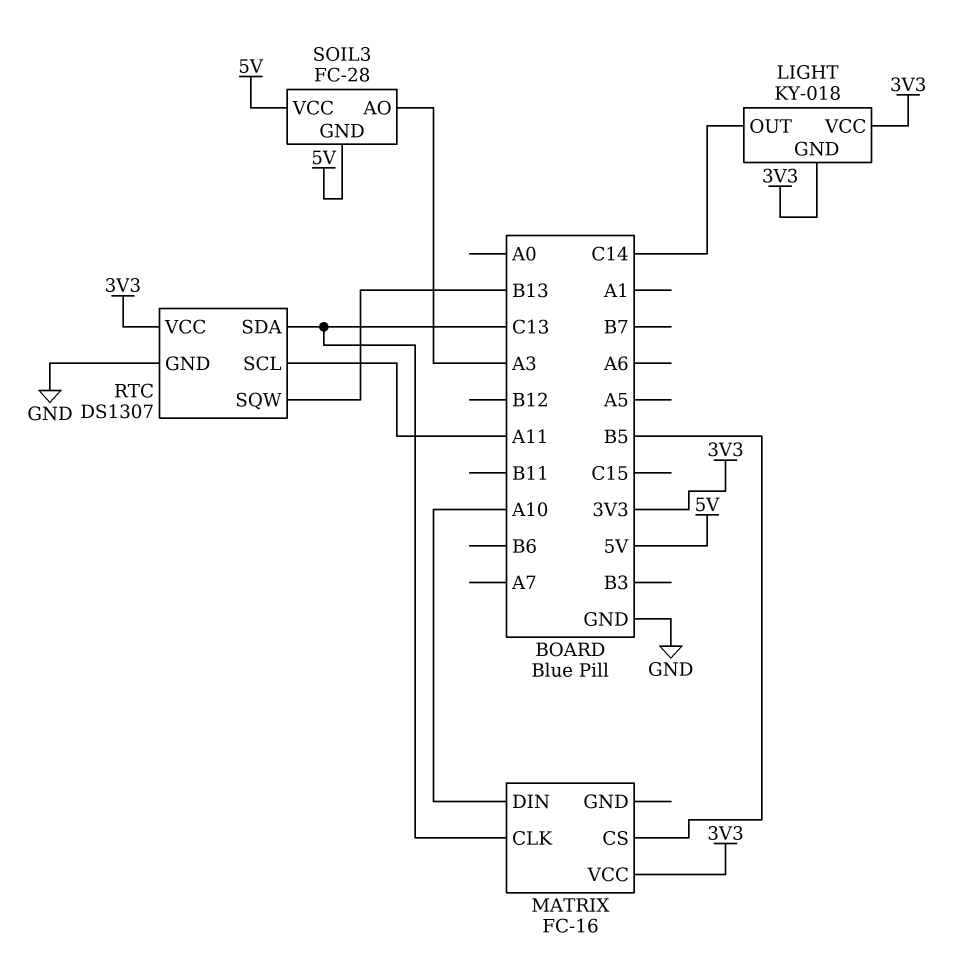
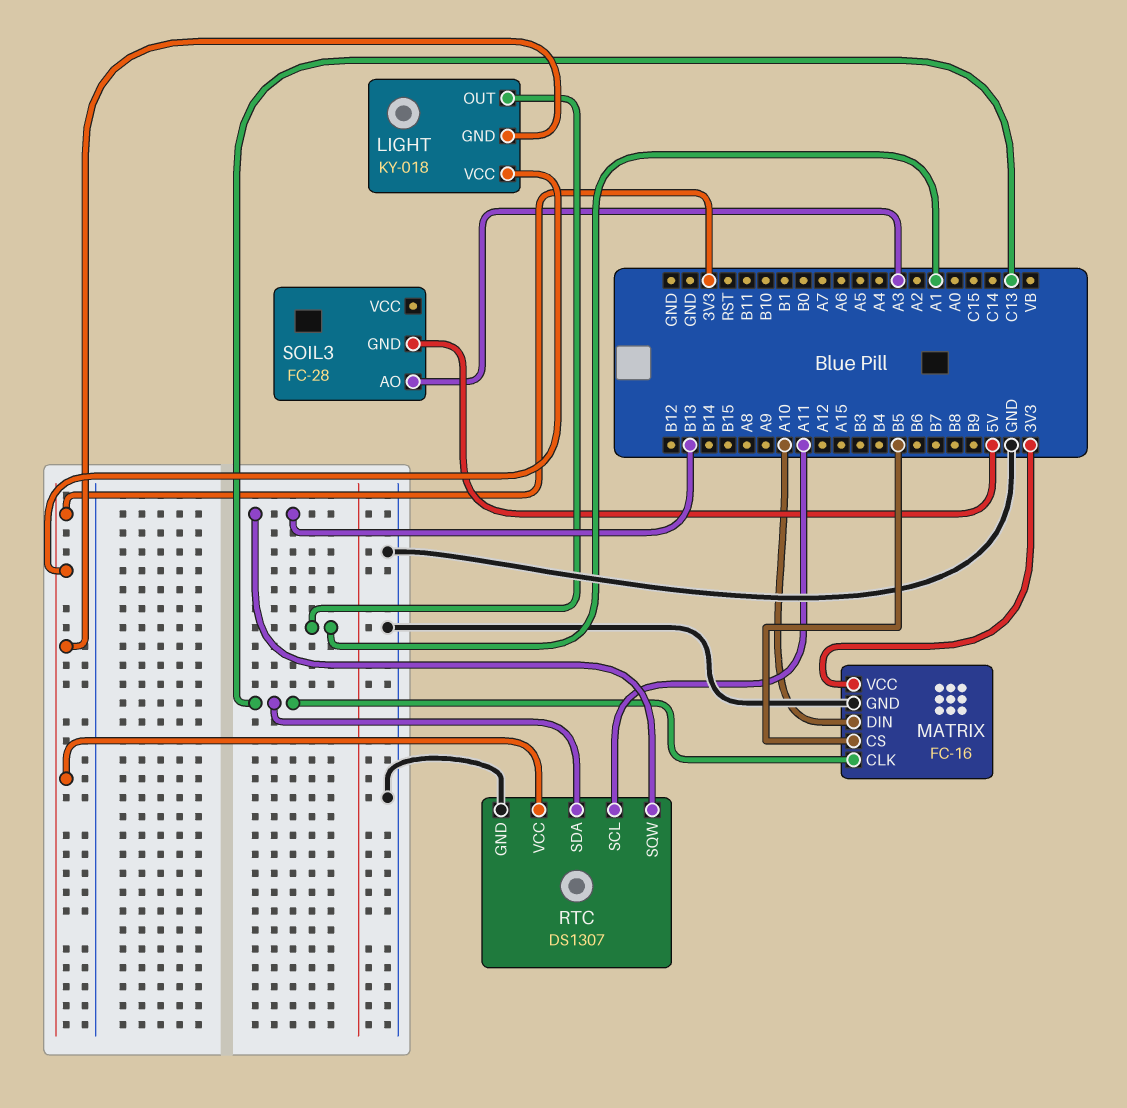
LIGHT pin OUT: C14 -> A1
MATRIX pin GND: none -> GND
SOIL3 pin VCC: 5V -> none

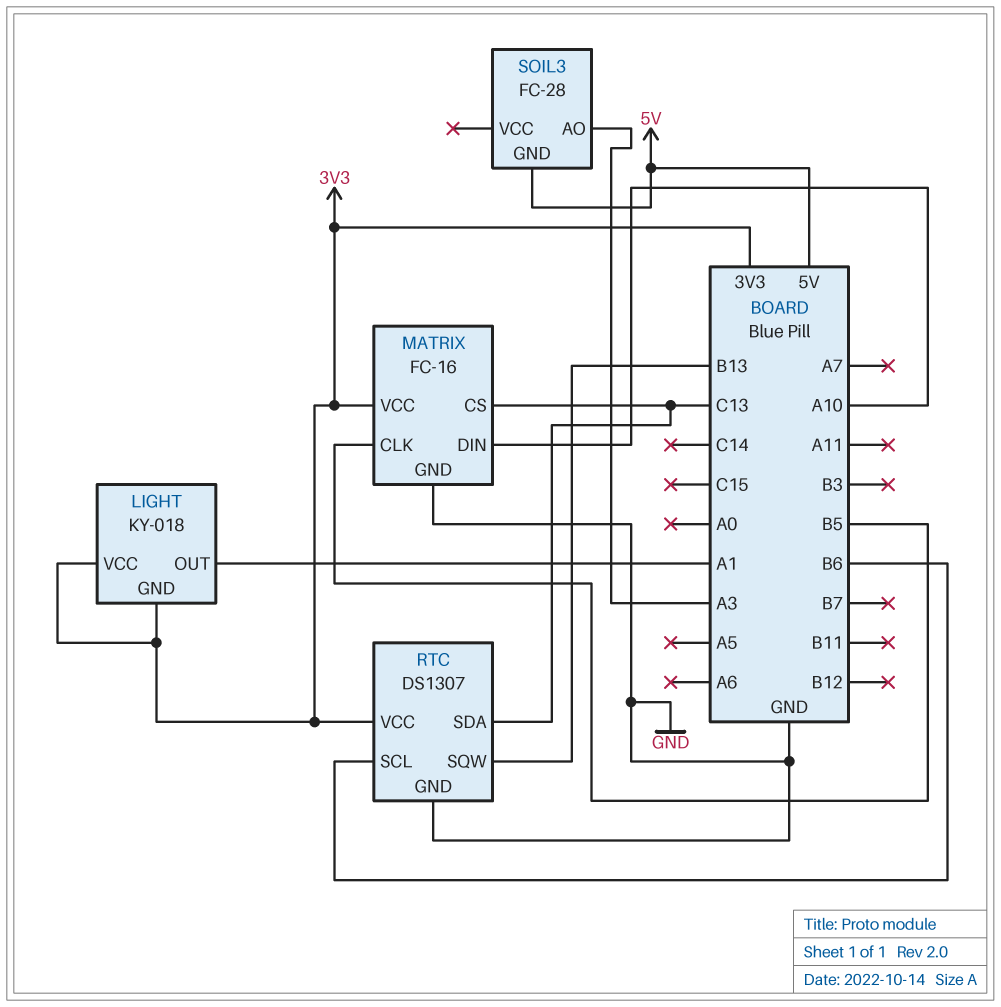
MATRIX pin CLK: C13 -> B5
MATRIX pin CS: B5 -> C13
RTC pin SCL: A11 -> B6

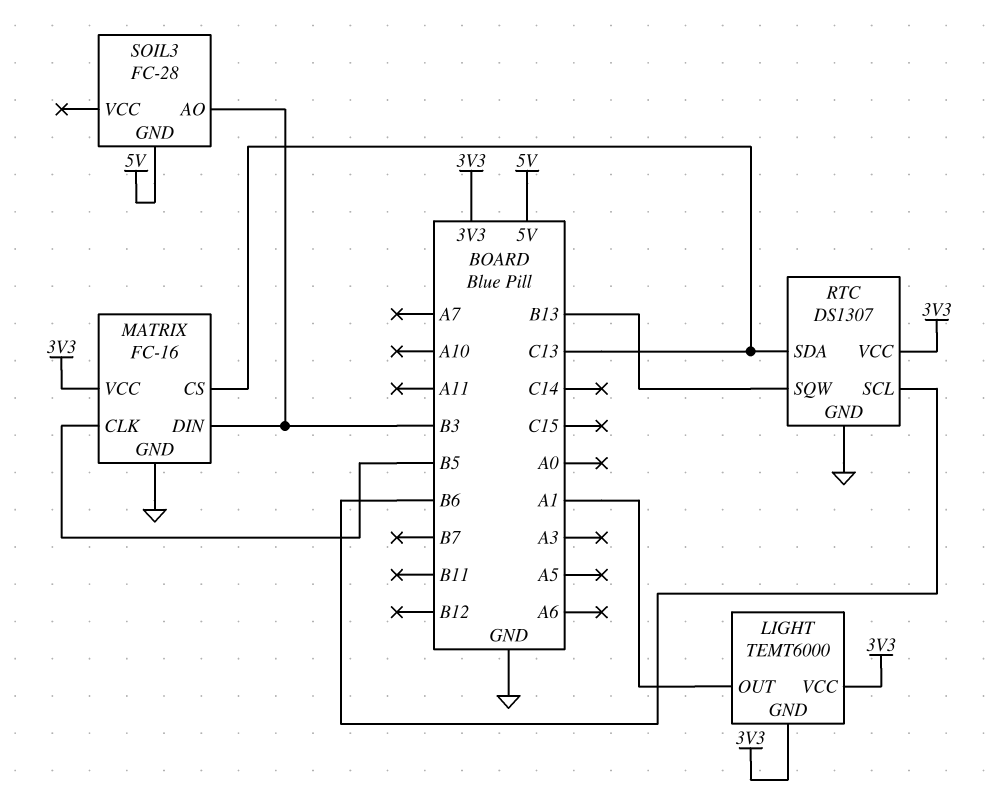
LIGHT: KY-018 -> TEMT6000
MATRIX pin DIN: A10 -> B3
SOIL3 pin AO: A3 -> B3

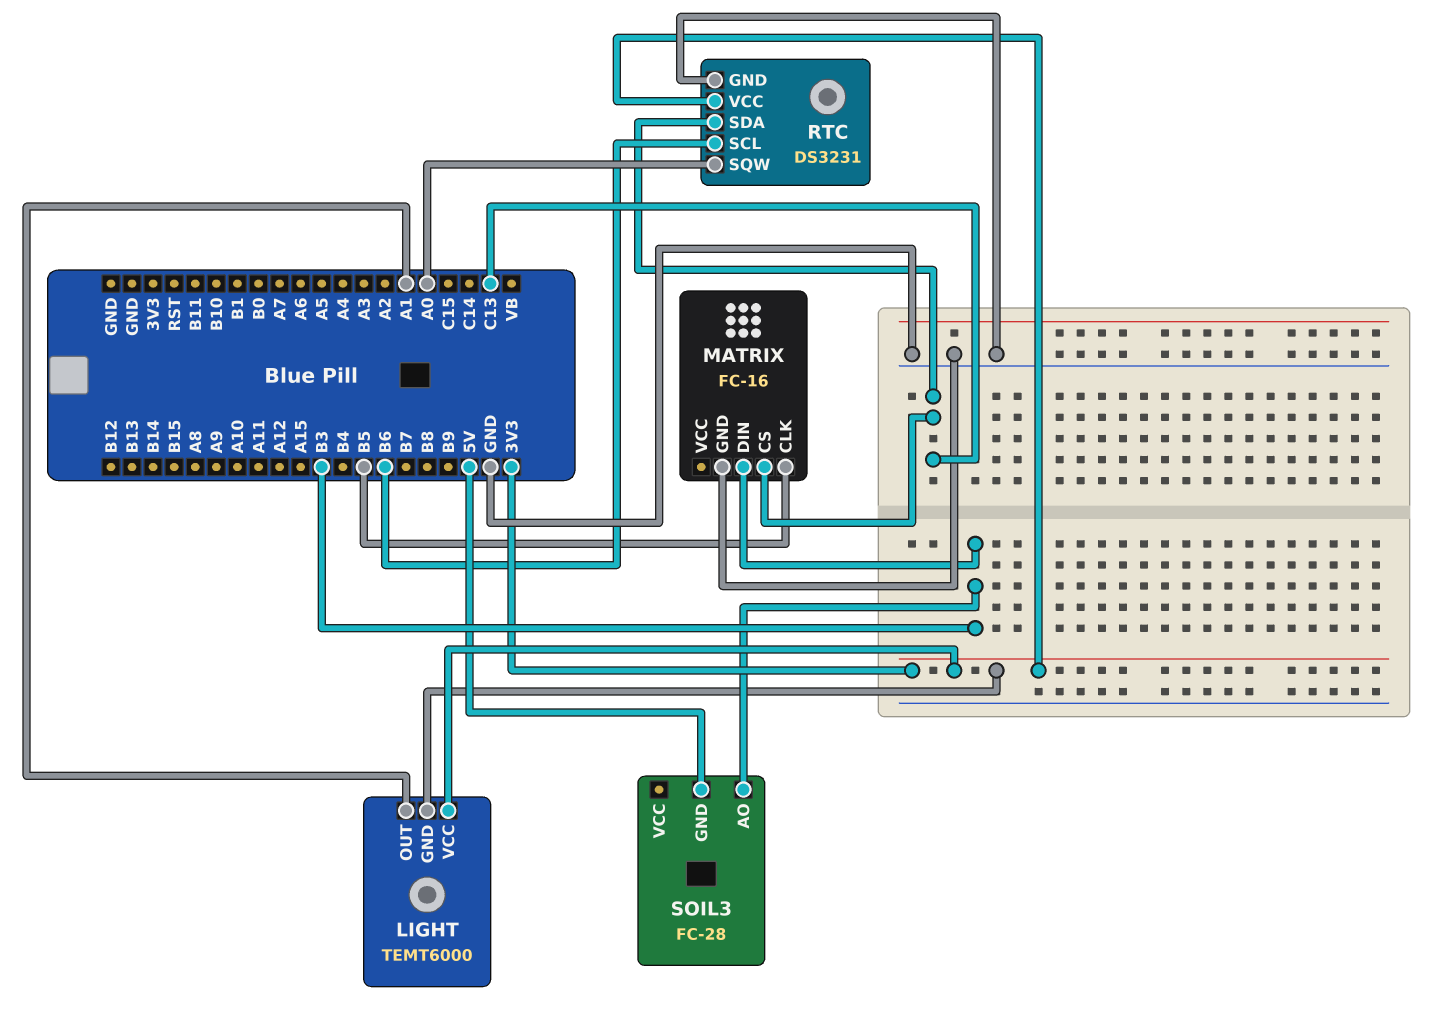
MATRIX pin VCC: 3V3 -> none
RTC: DS1307 -> DS3231
RTC pin SQW: B13 -> A0

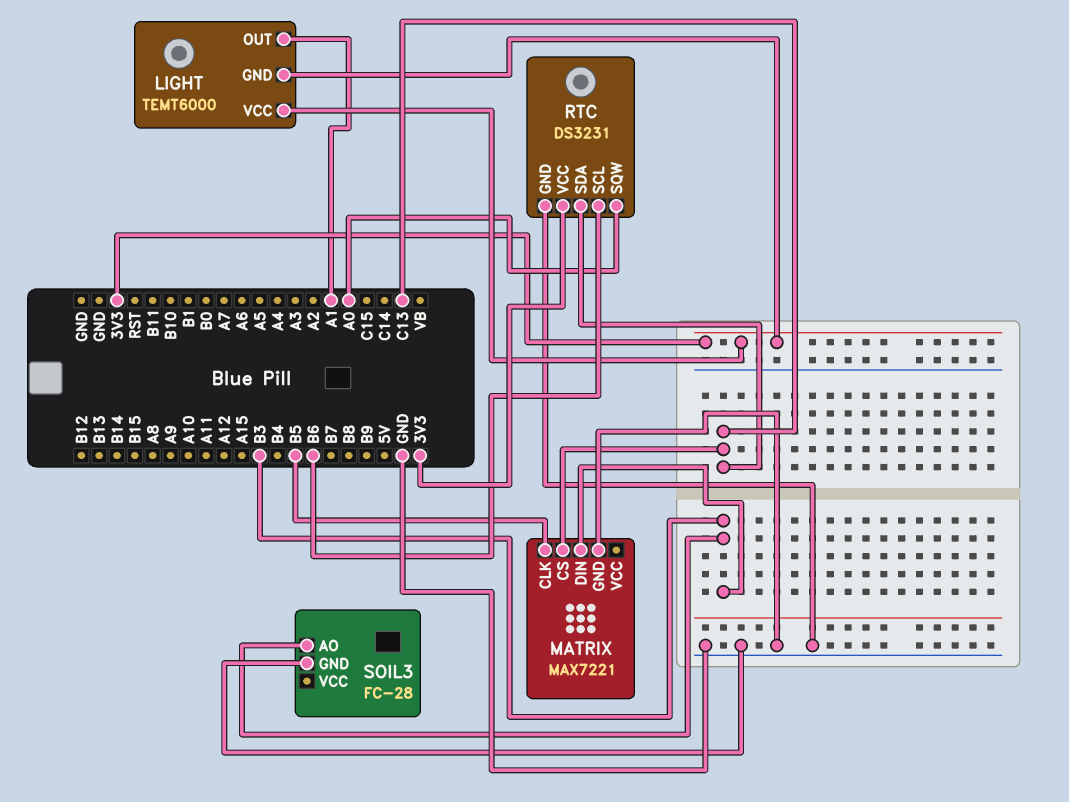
MATRIX: FC-16 -> MAX7221
SOIL3 pin GND: 5V -> GND

